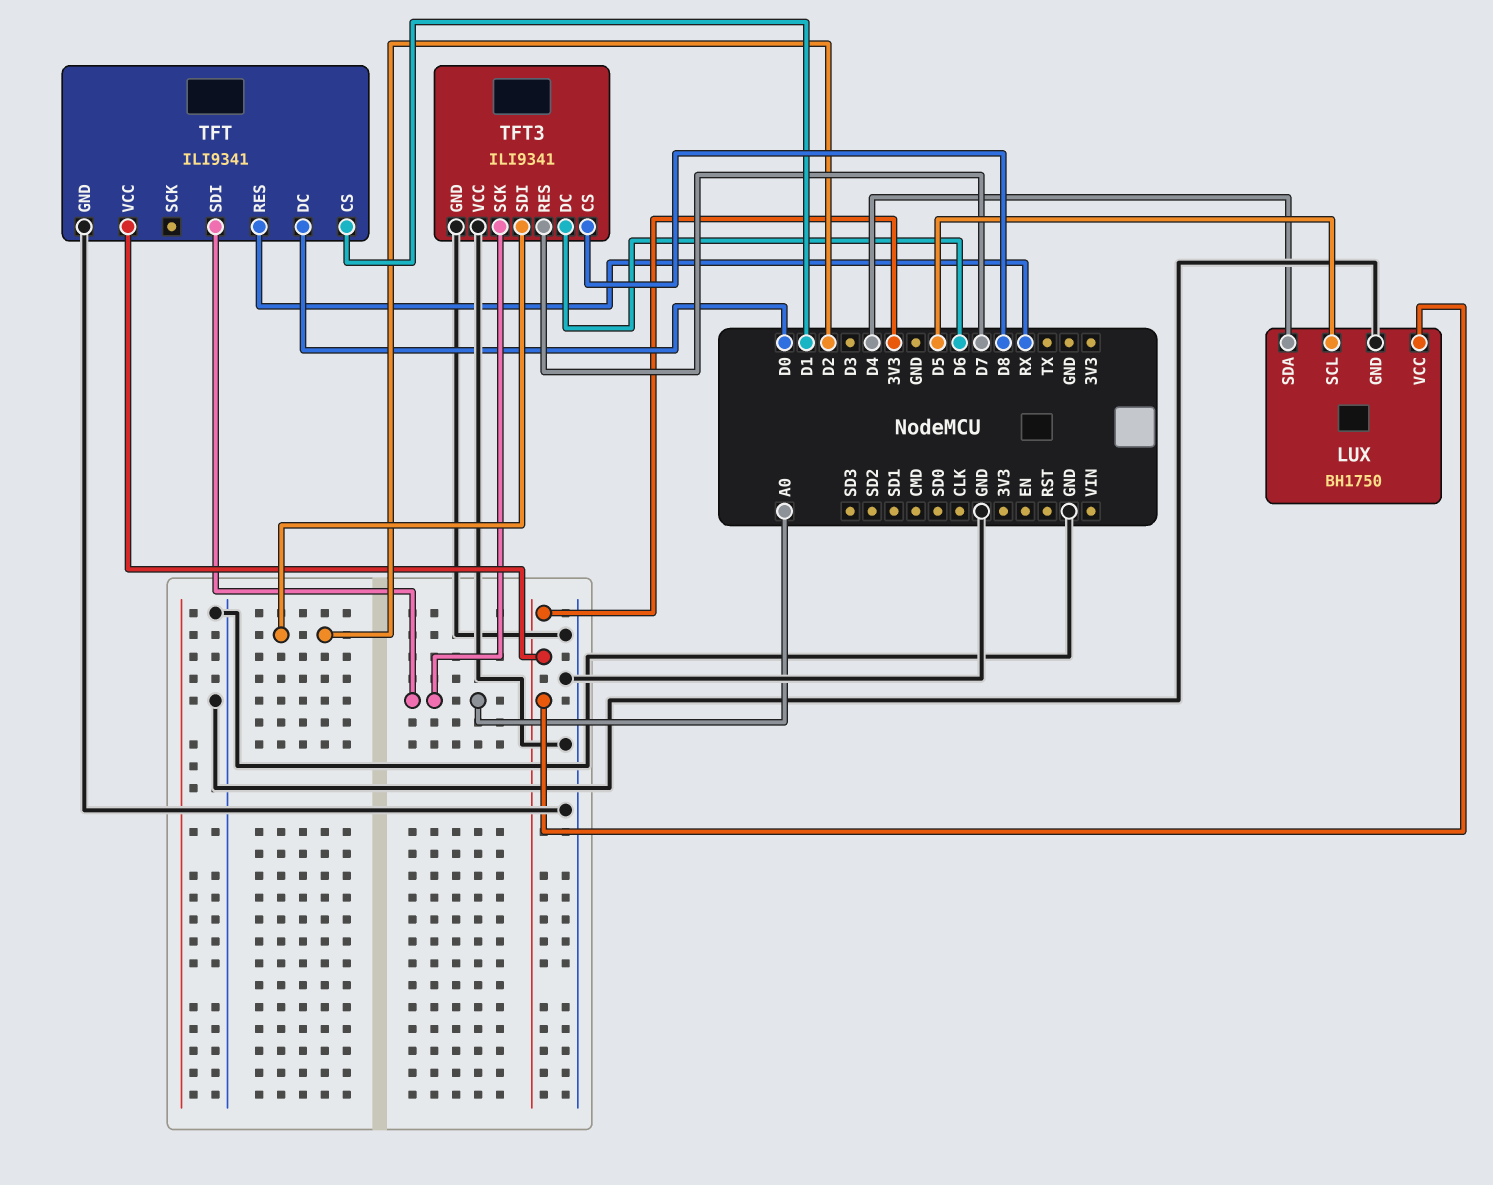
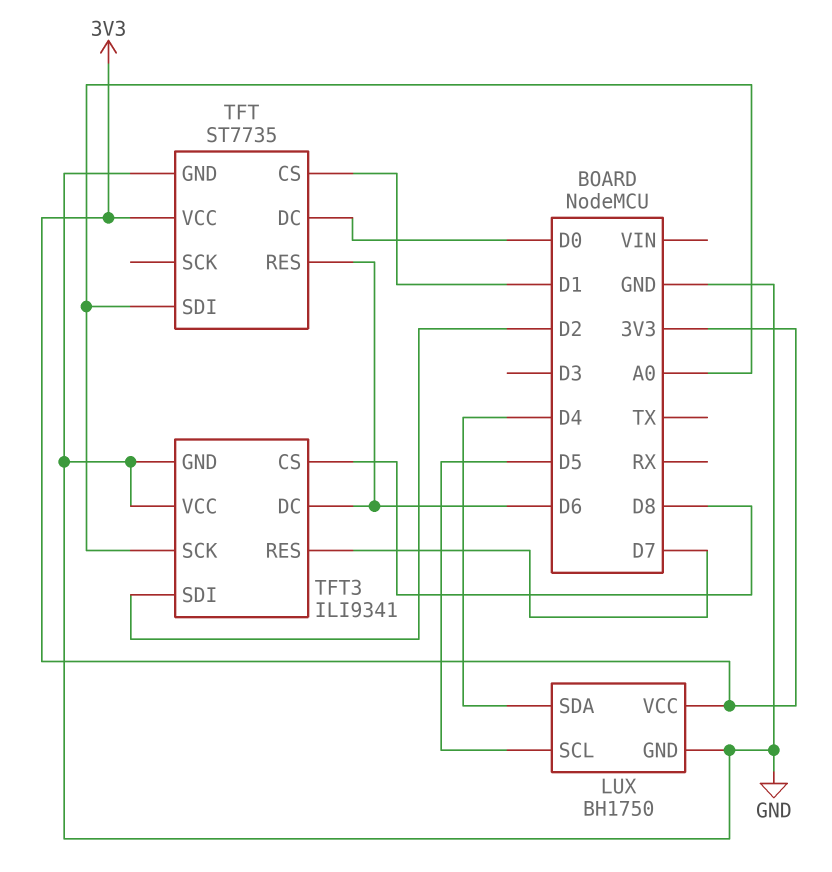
TFT: ILI9341 -> ST7735
TFT pin RES: RX -> D6

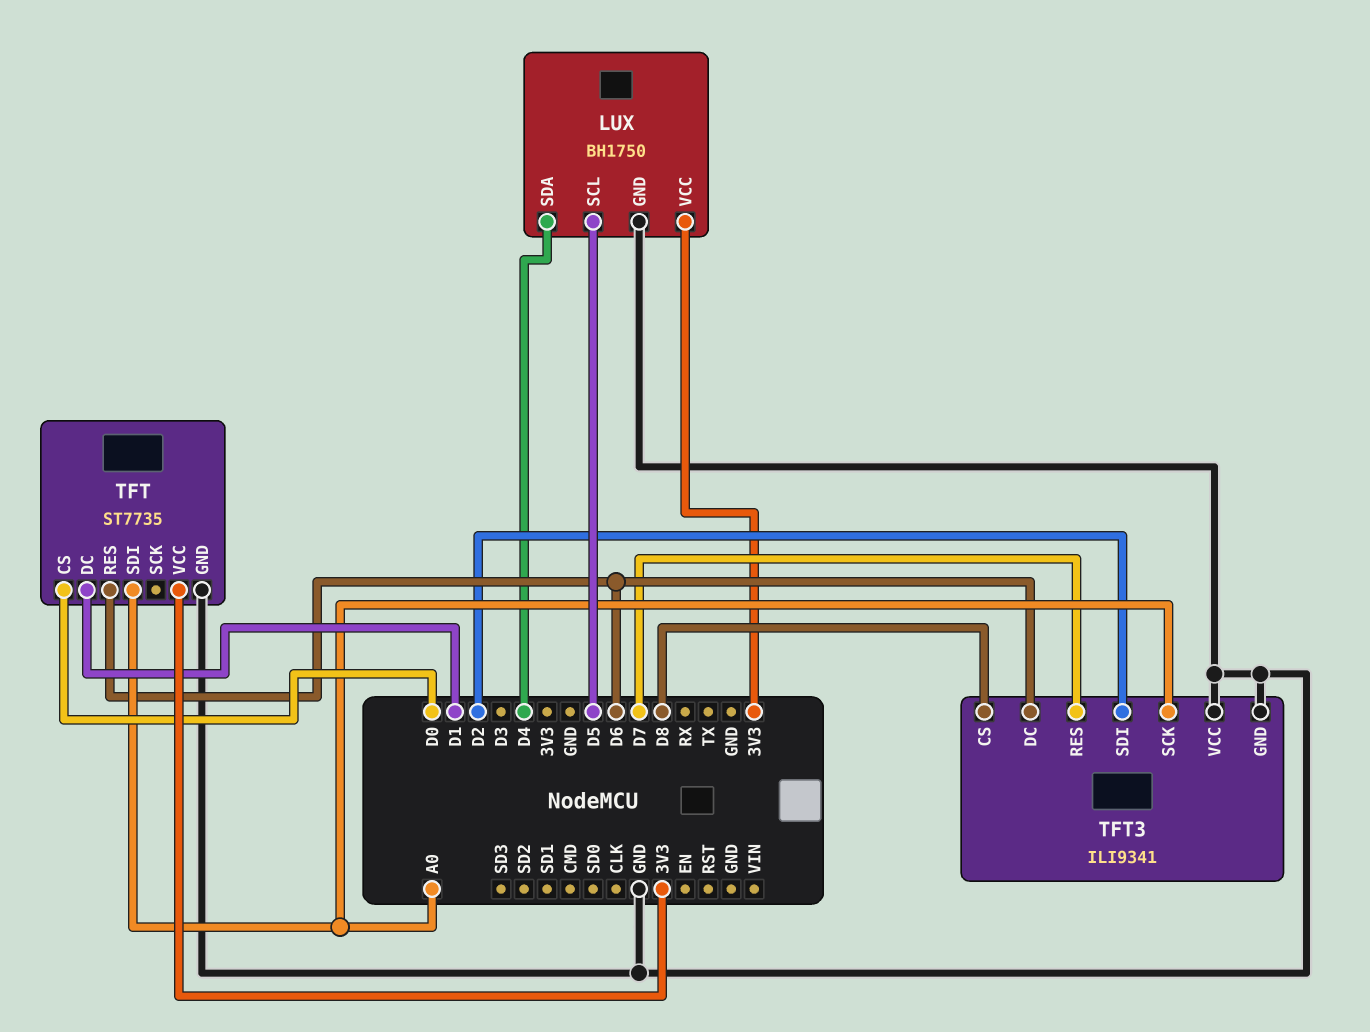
TFT pin CS: D1 -> D0
TFT pin DC: D0 -> D1

